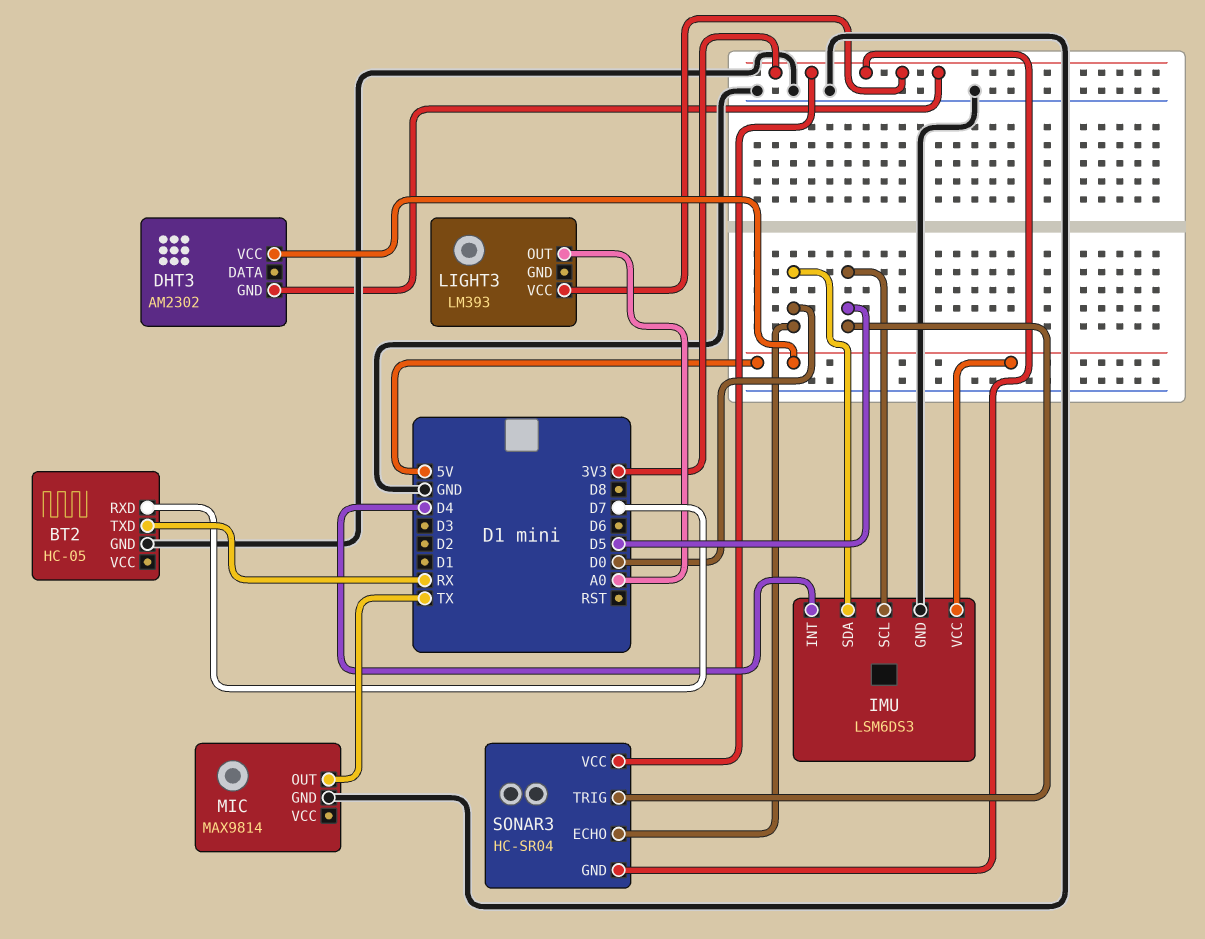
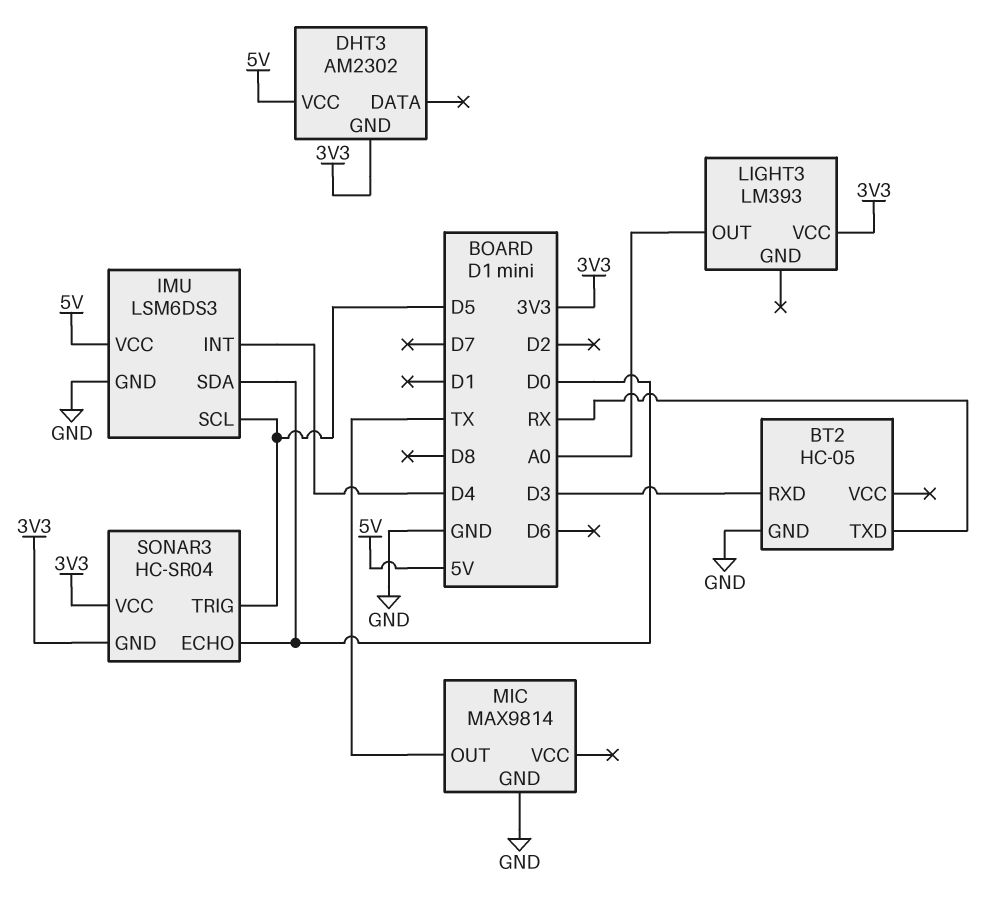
BT2 pin RXD: D7 -> D3

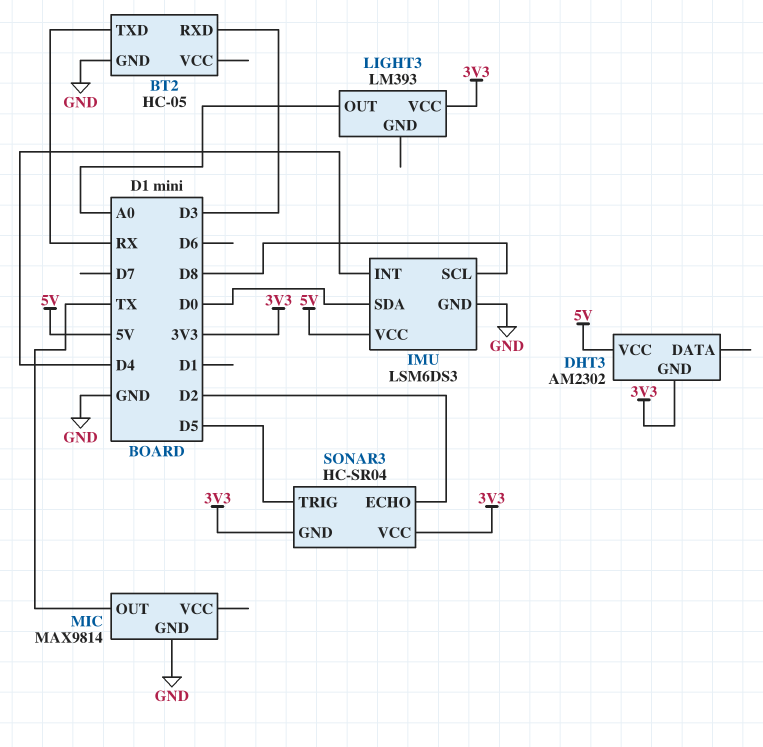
IMU pin SCL: D5 -> D8
SONAR3 pin ECHO: D0 -> D2

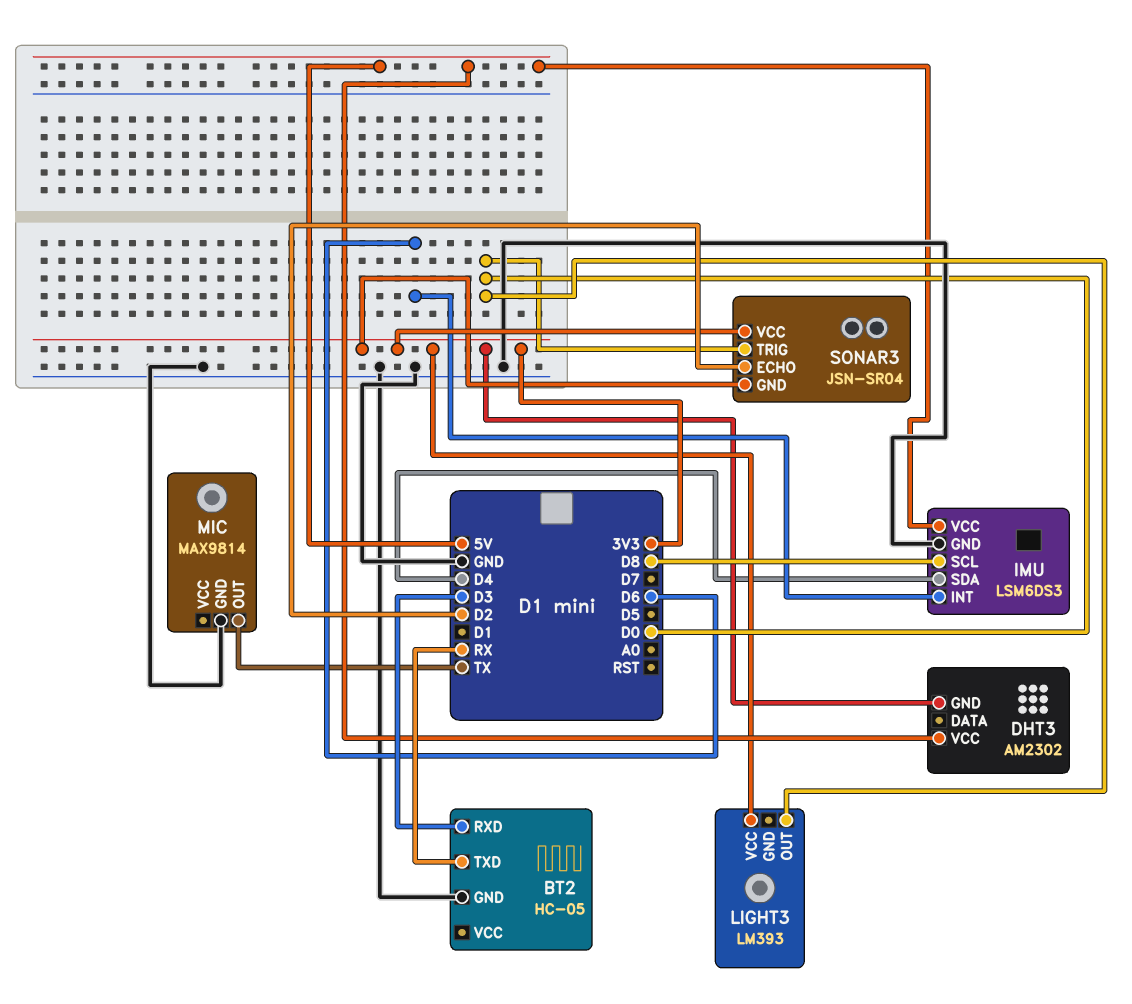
IMU pin INT: D4 -> D6
IMU pin SDA: D0 -> D4
LIGHT3 pin OUT: A0 -> D0
SONAR3: HC-SR04 -> JSN-SR04
SONAR3 pin TRIG: D5 -> D0

